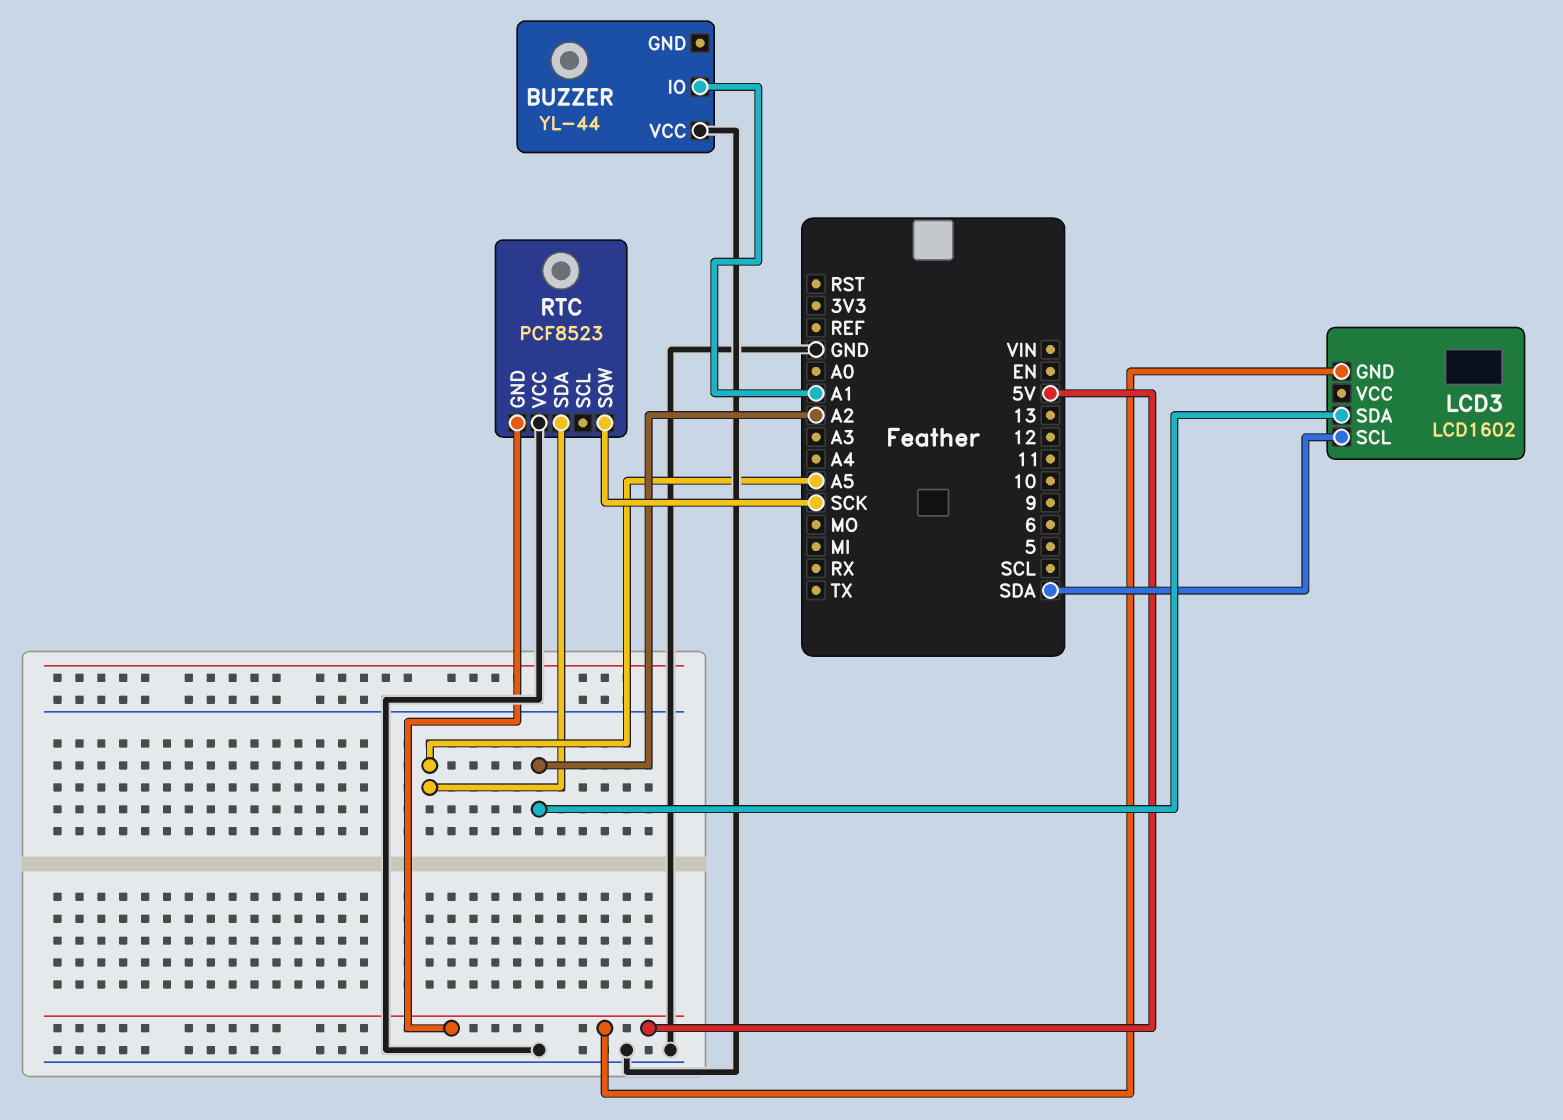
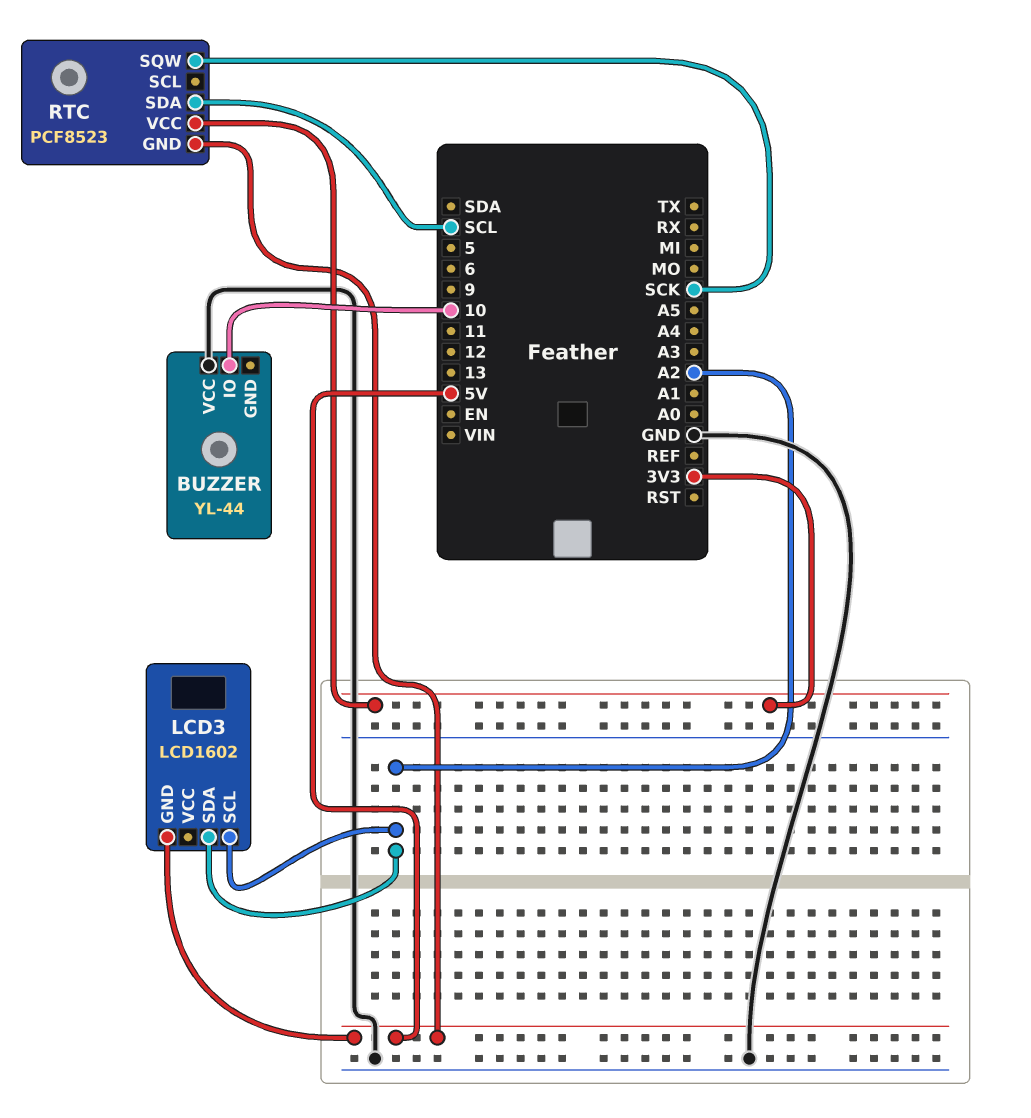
BUZZER pin IO: A1 -> 10
LCD3 pin SCL: SDA -> A2
RTC pin SDA: A5 -> SCL
RTC pin VCC: GND -> 3V3

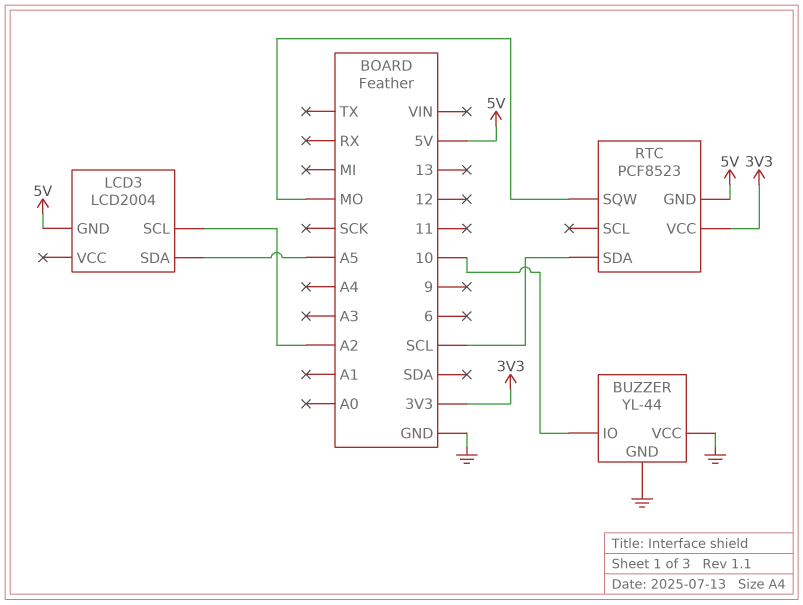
BUZZER pin GND: none -> GND
LCD3: LCD1602 -> LCD2004
LCD3 pin SDA: A2 -> A5
RTC pin SQW: SCK -> MO

